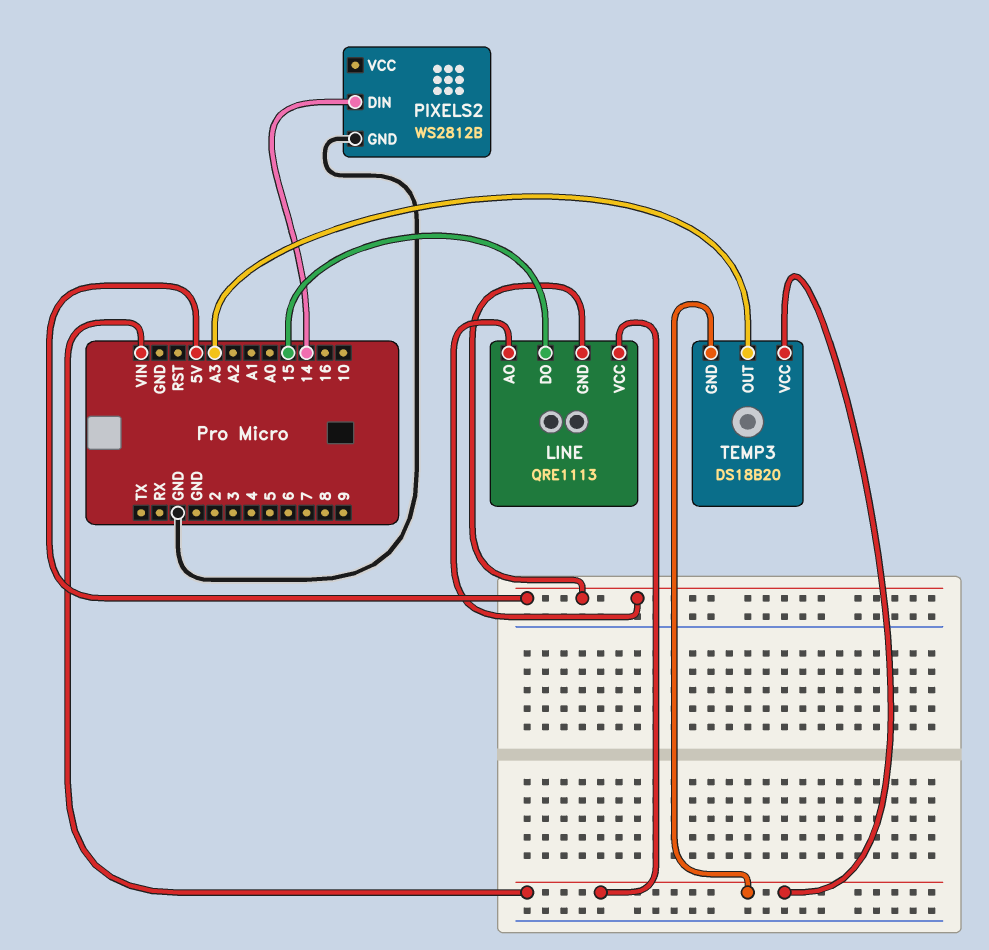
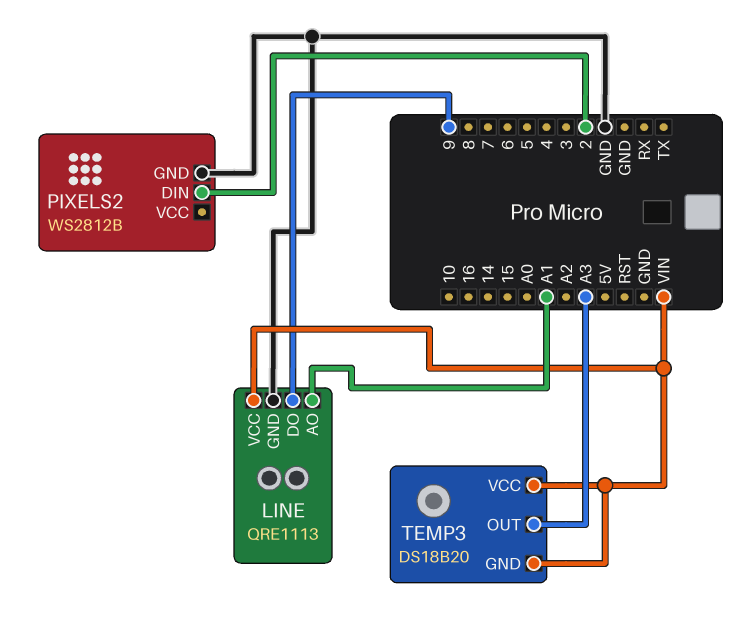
LINE pin AO: 5V -> A1
LINE pin DO: 15 -> 9
LINE pin GND: 5V -> GND
PIXELS2 pin DIN: 14 -> 2

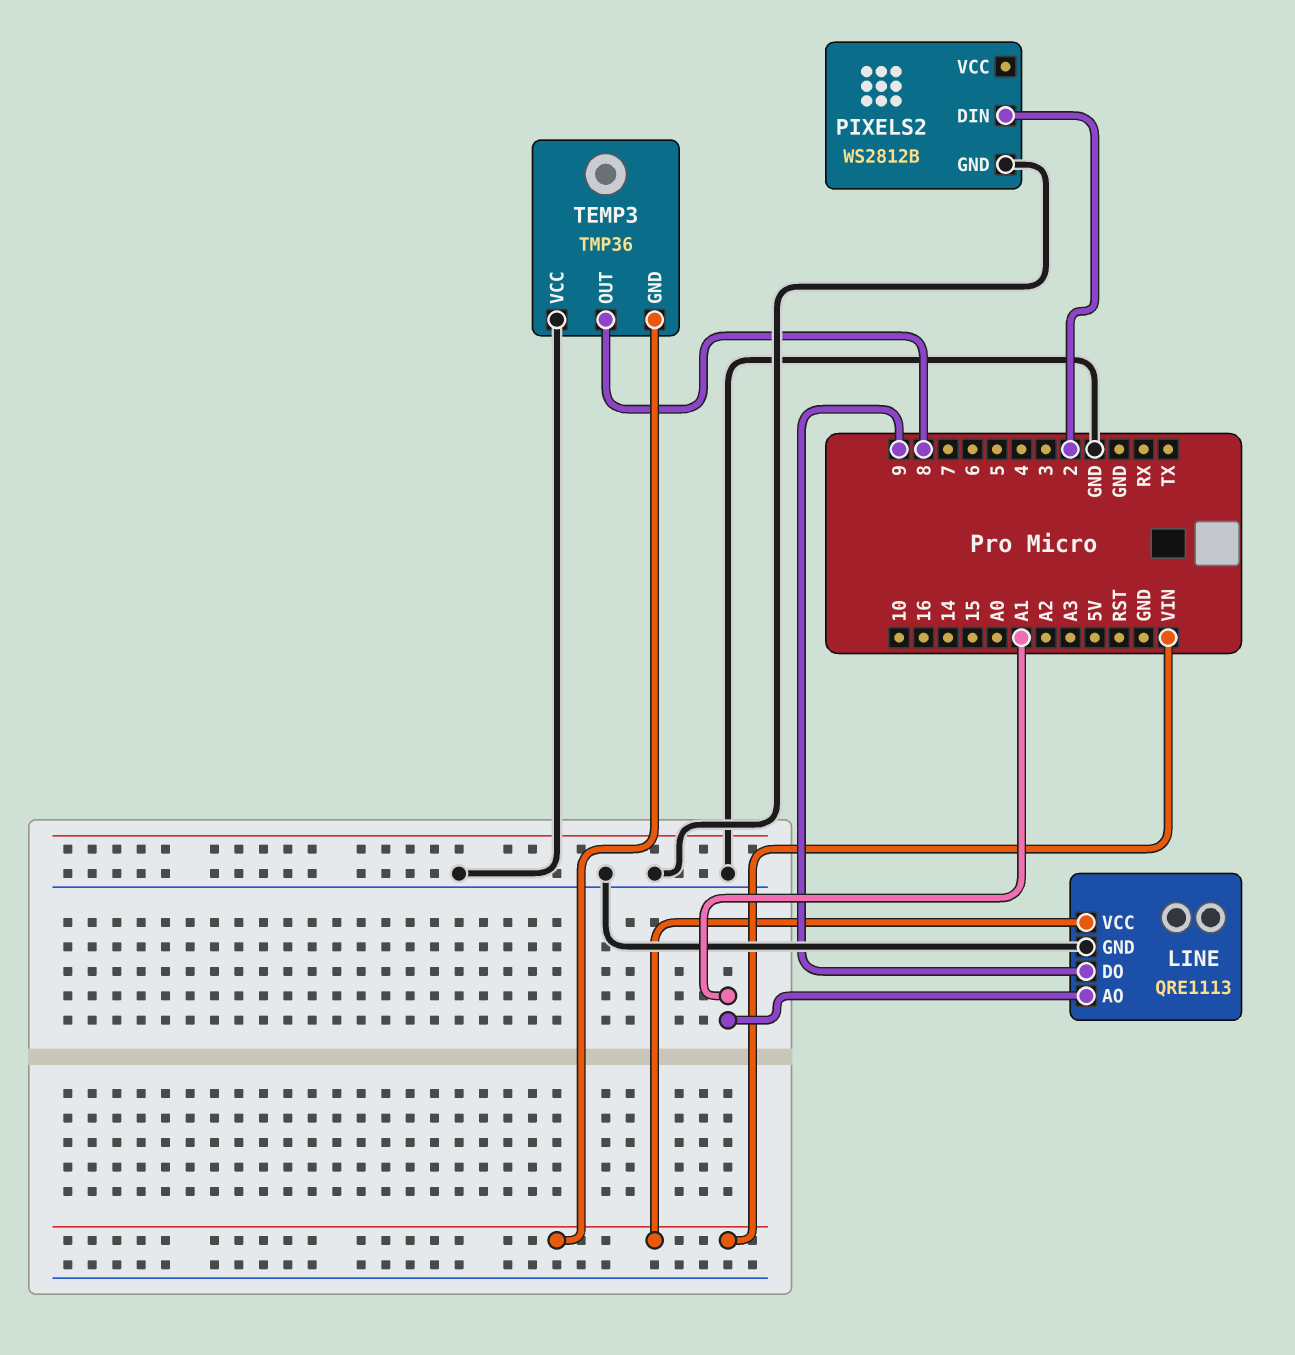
TEMP3: DS18B20 -> TMP36
TEMP3 pin OUT: A3 -> 8
TEMP3 pin VCC: VIN -> GND

